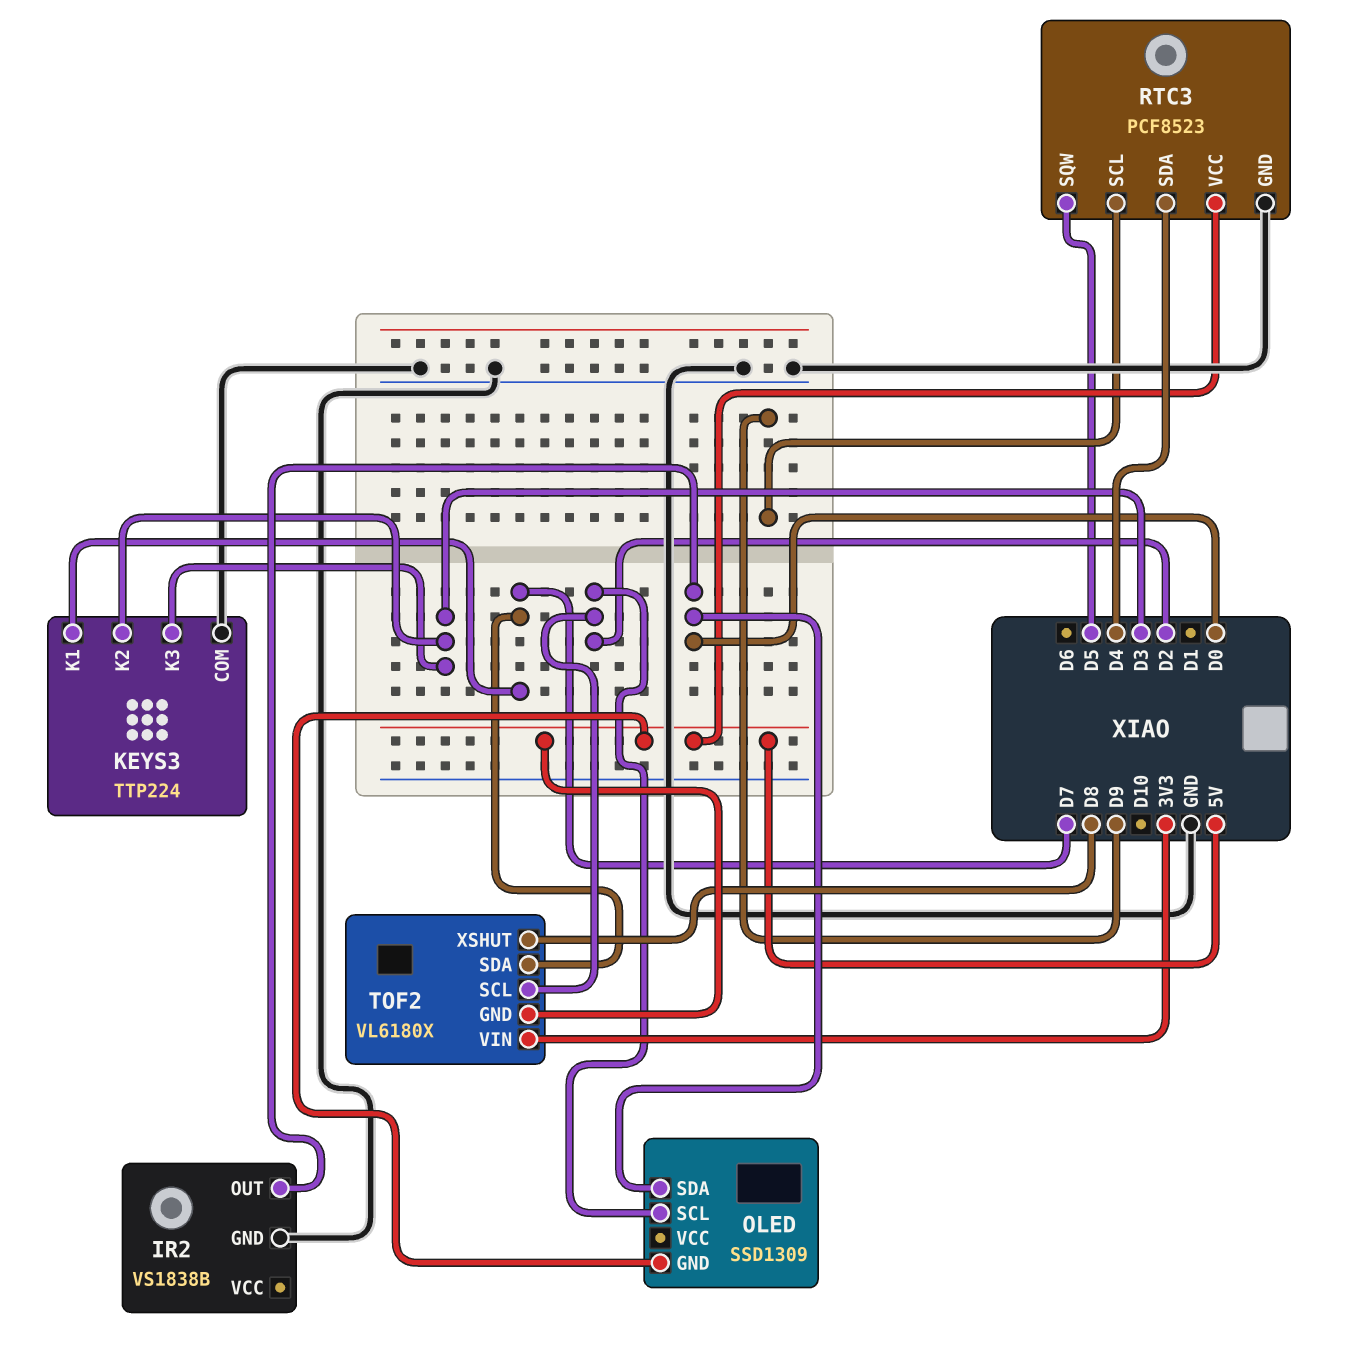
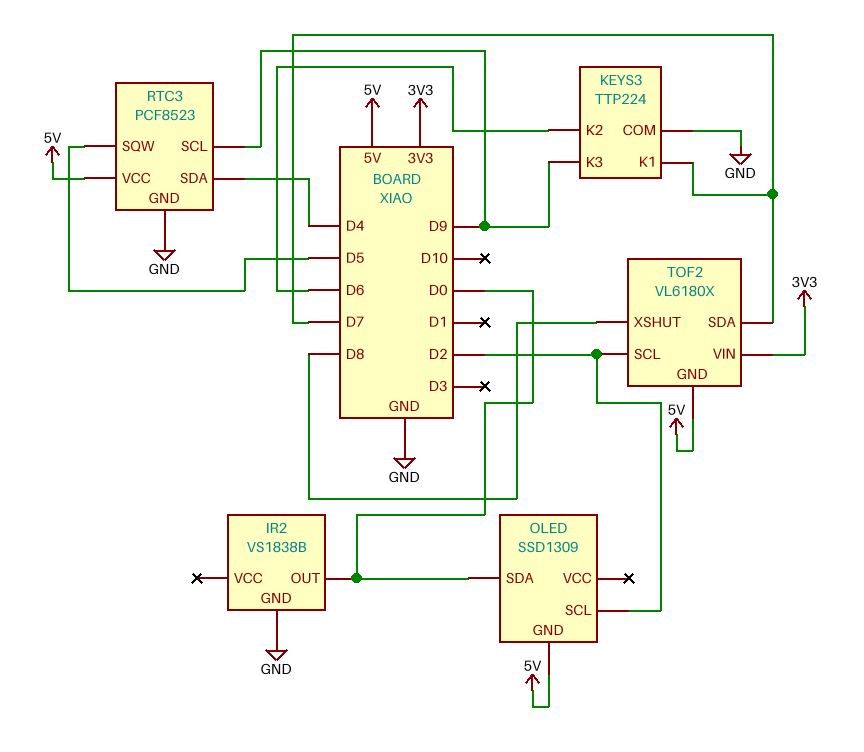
KEYS3 pin K2: D3 -> D6
KEYS3 pin K3: D3 -> D9

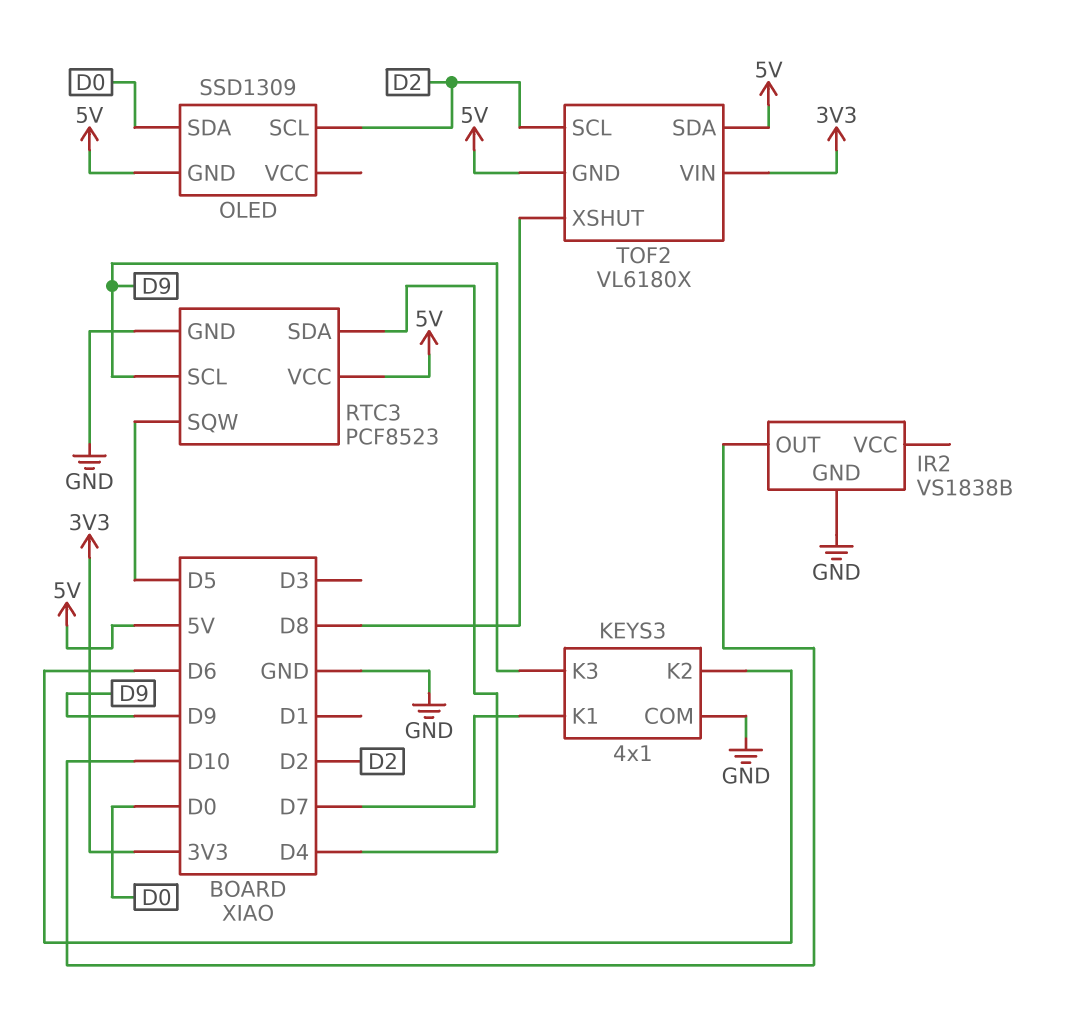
IR2 pin OUT: D0 -> D10
KEYS3: TTP224 -> 4x1
TOF2 pin SDA: D7 -> 5V

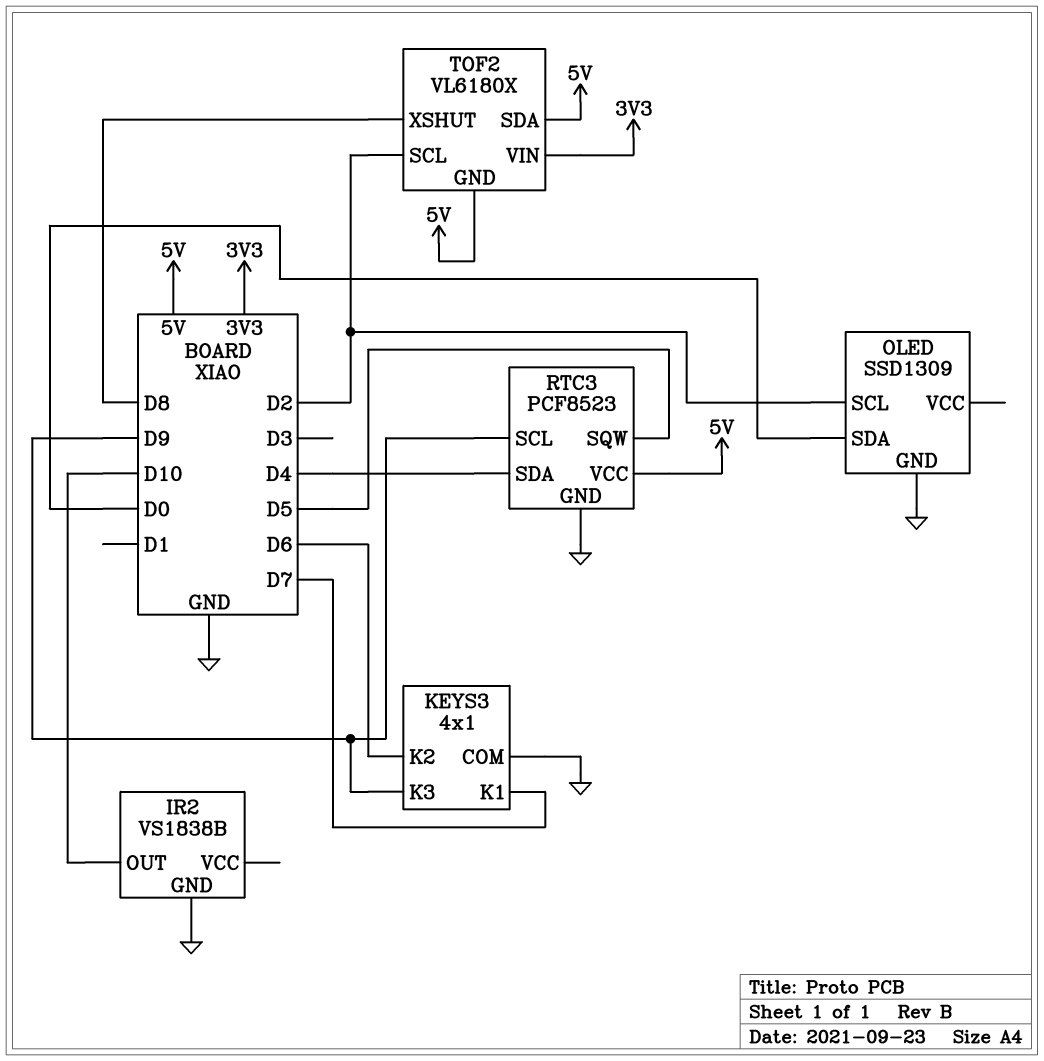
OLED pin GND: 5V -> GND

